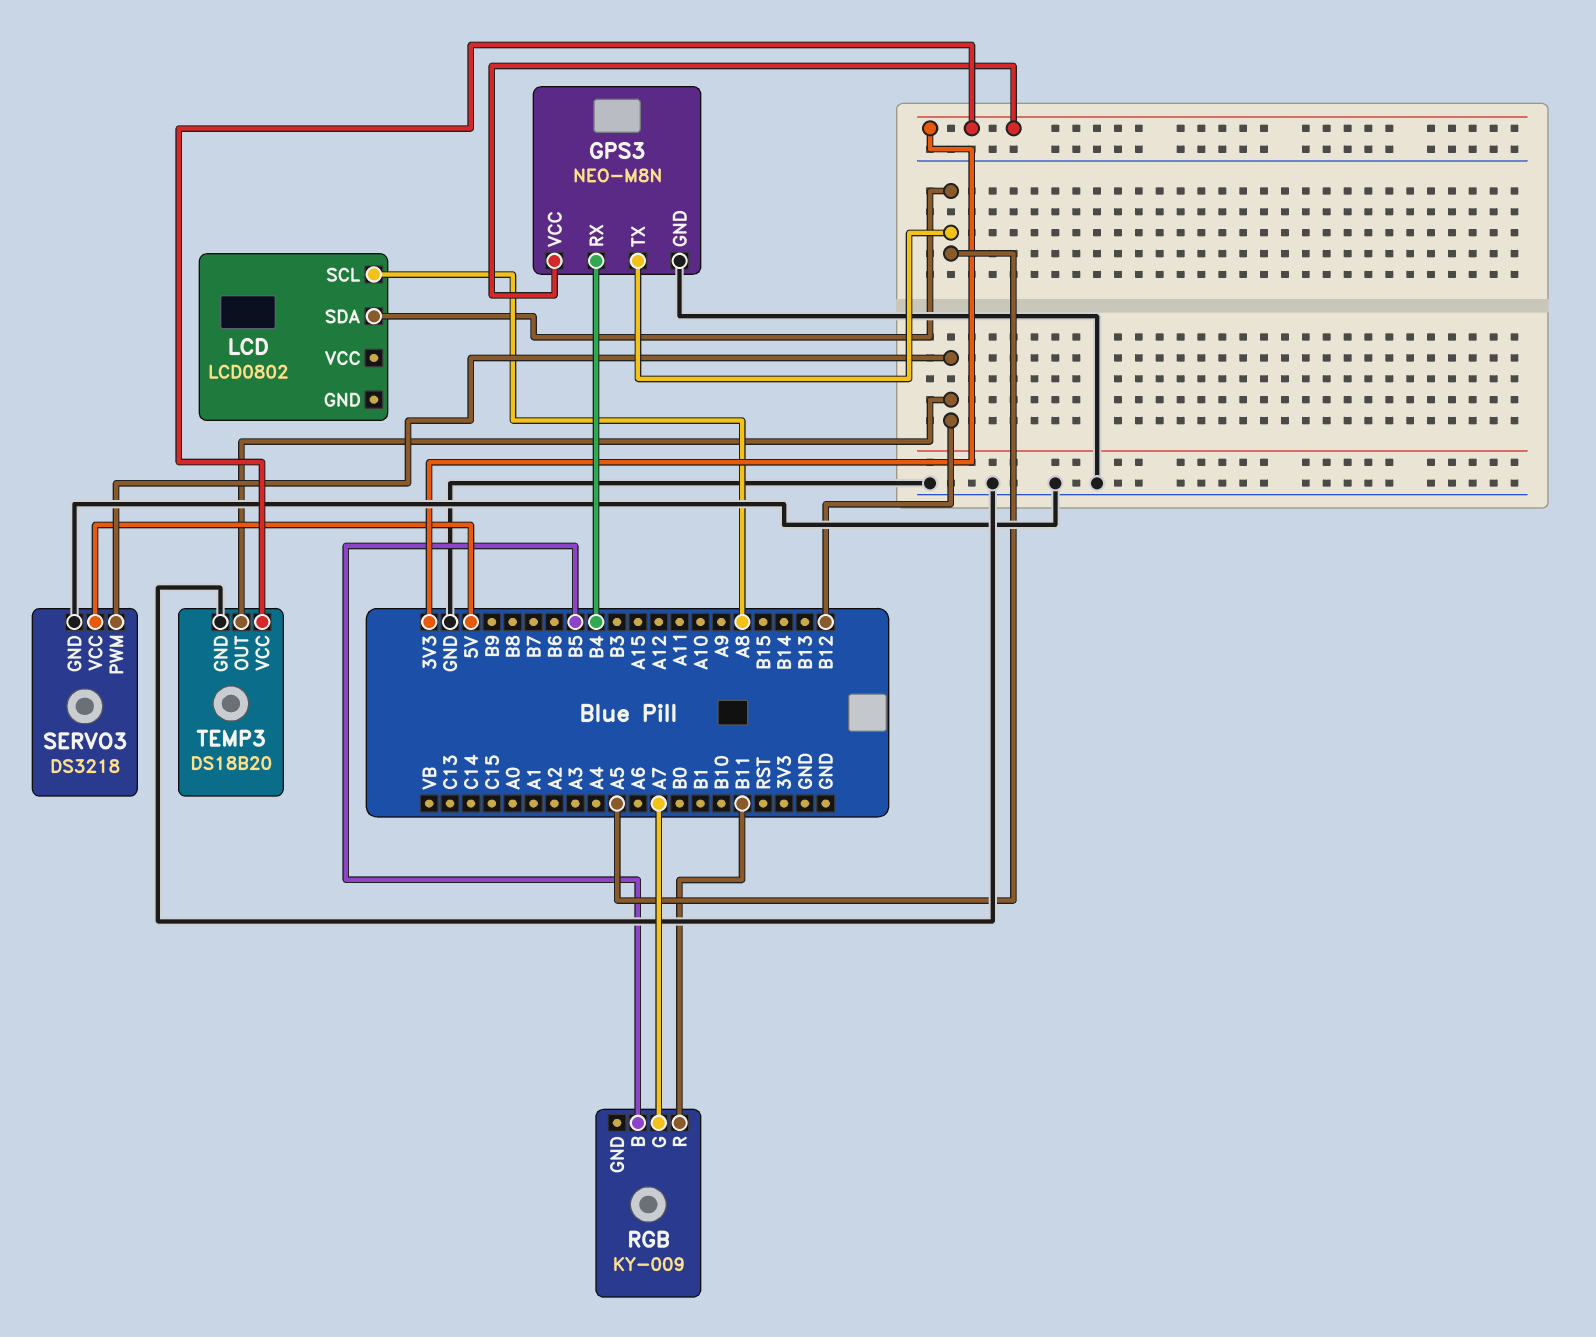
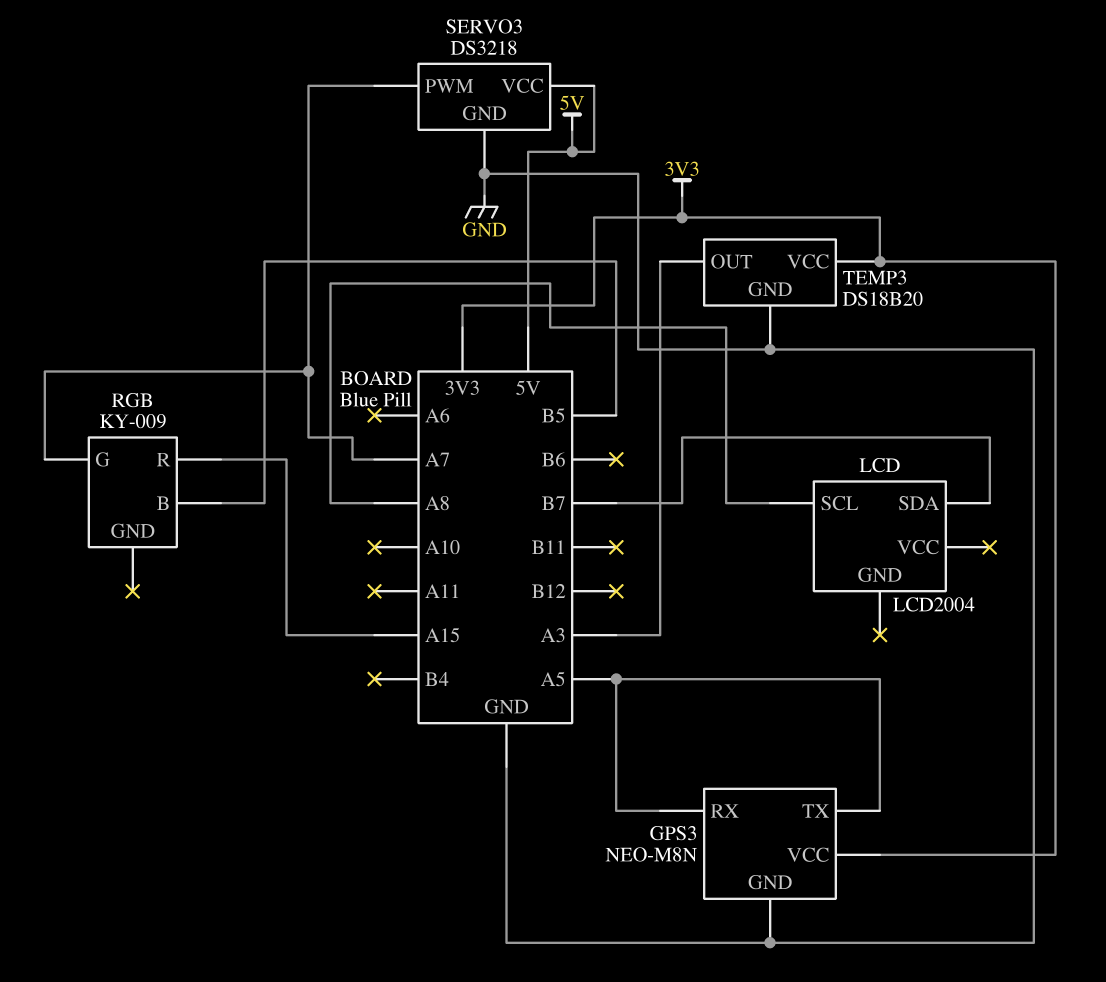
GPS3 pin RX: B4 -> A5
LCD: LCD0802 -> LCD2004
LCD pin SDA: A5 -> B7
RGB pin R: B11 -> A15
SERVO3 pin PWM: B12 -> A7
TEMP3 pin OUT: B12 -> A3

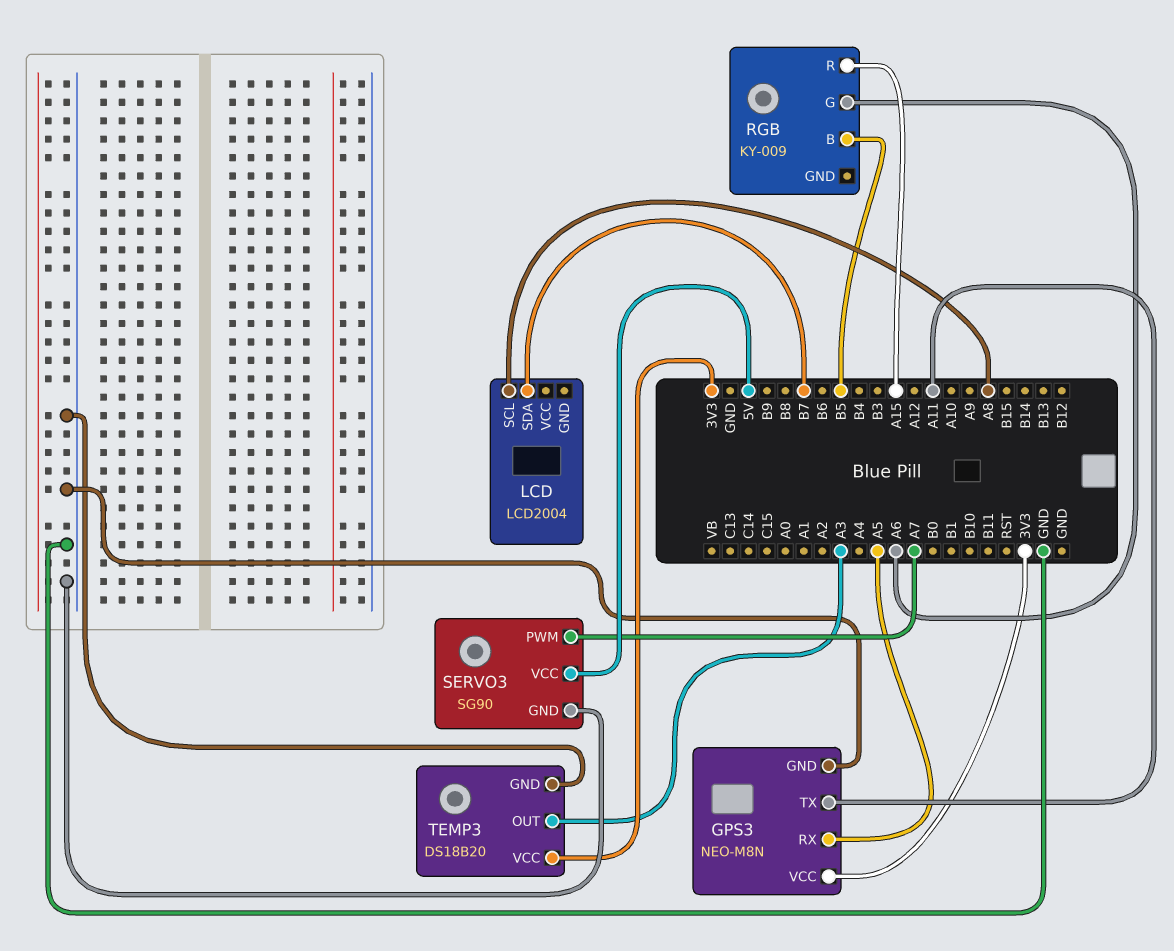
GPS3 pin TX: A5 -> A11
RGB pin G: A7 -> A6
SERVO3: DS3218 -> SG90

